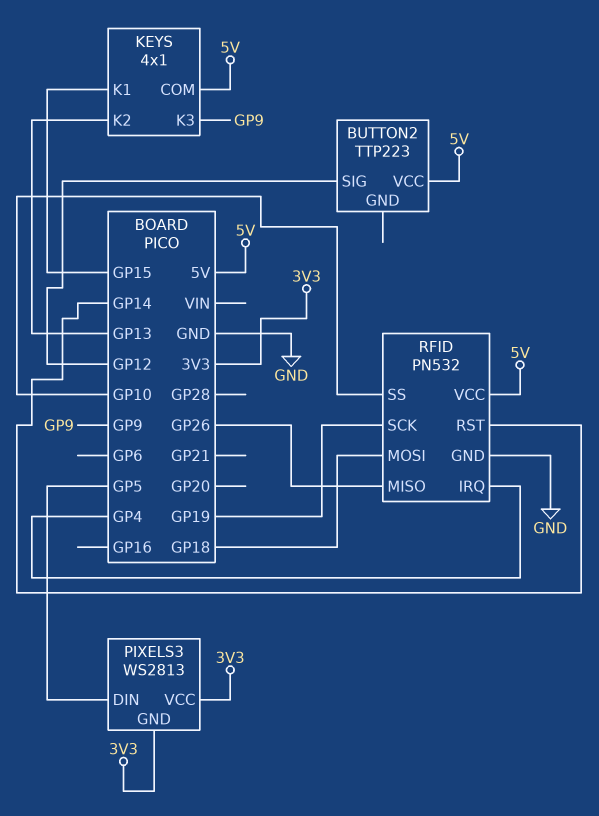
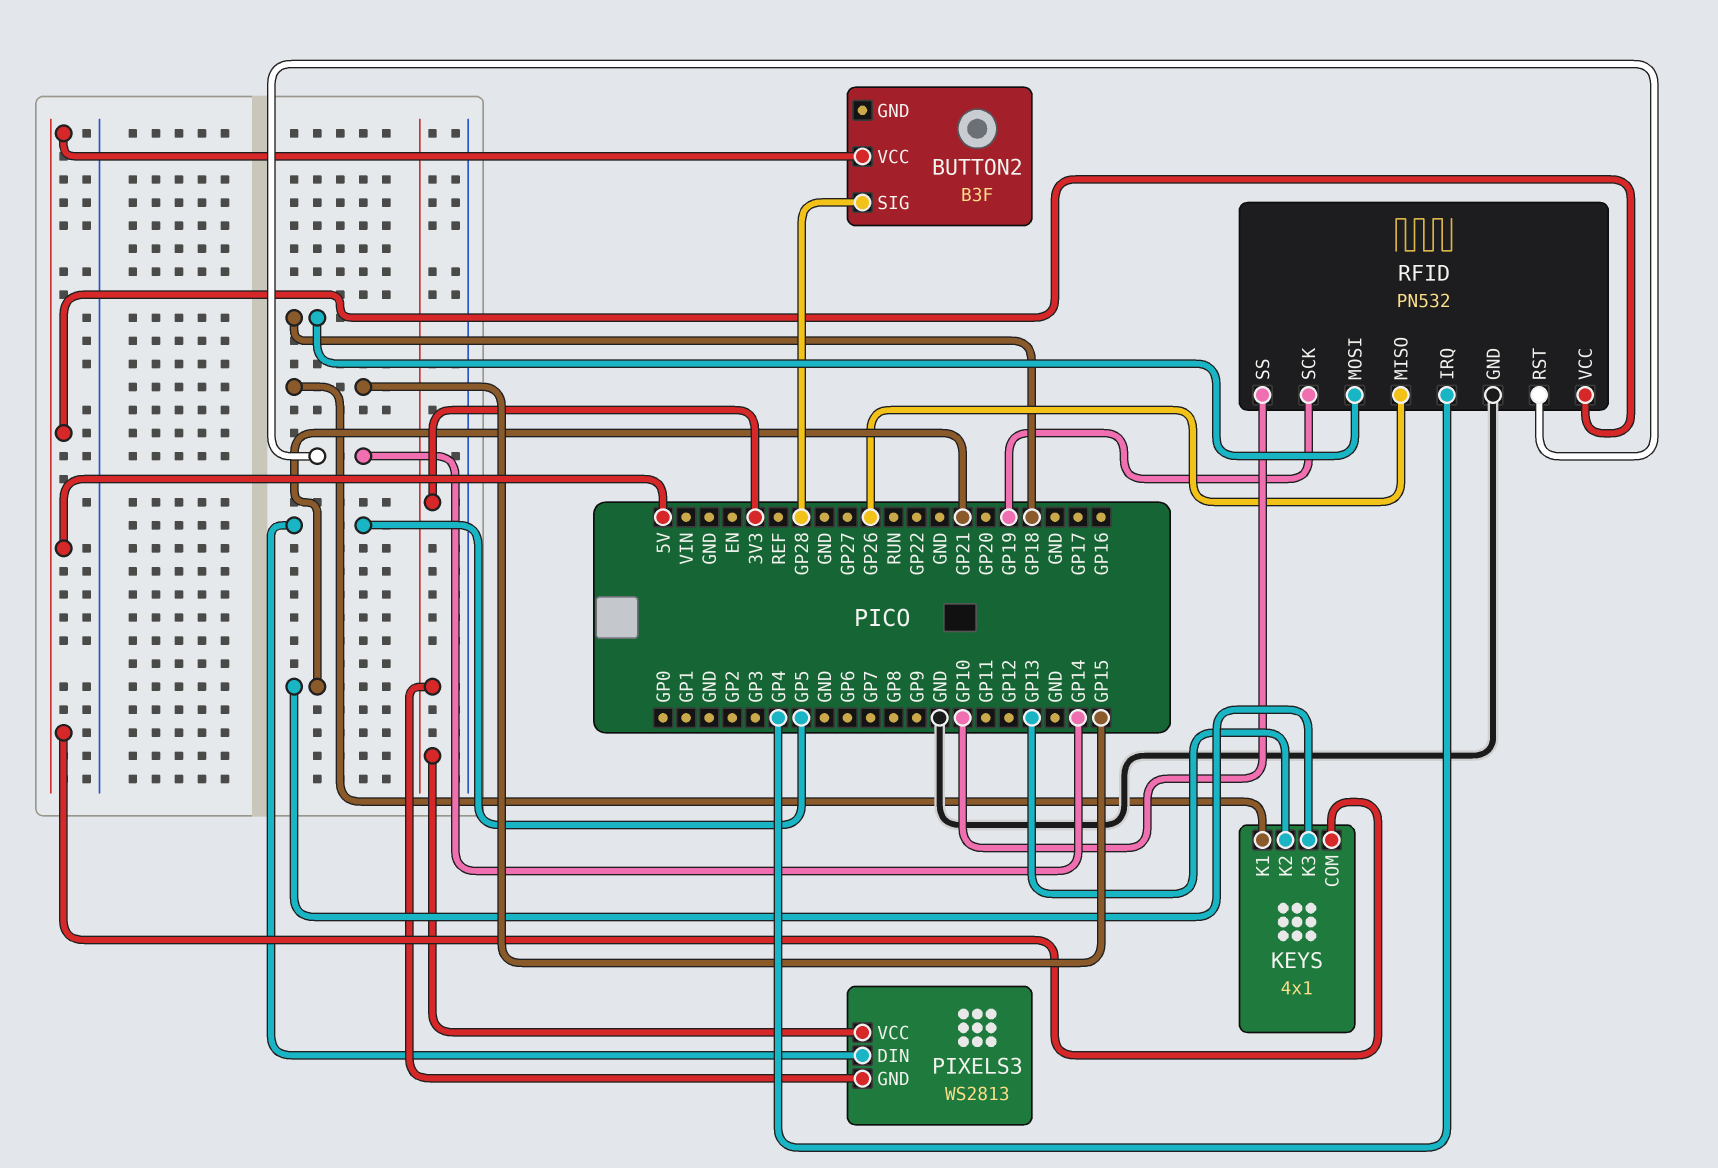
BUTTON2: TTP223 -> B3F
BUTTON2 pin SIG: GP12 -> GP28
KEYS pin K3: GP9 -> GP21

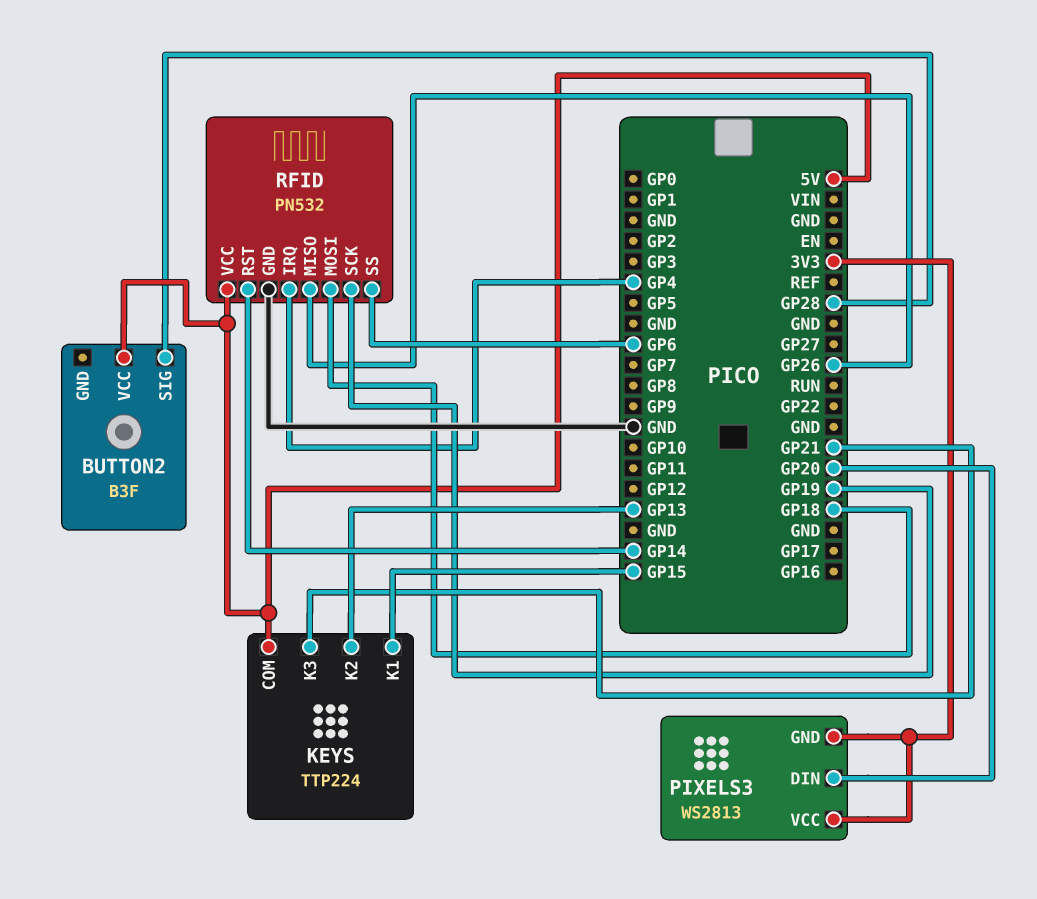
KEYS: 4x1 -> TTP224
PIXELS3 pin DIN: GP5 -> GP20
RFID pin SS: GP10 -> GP6

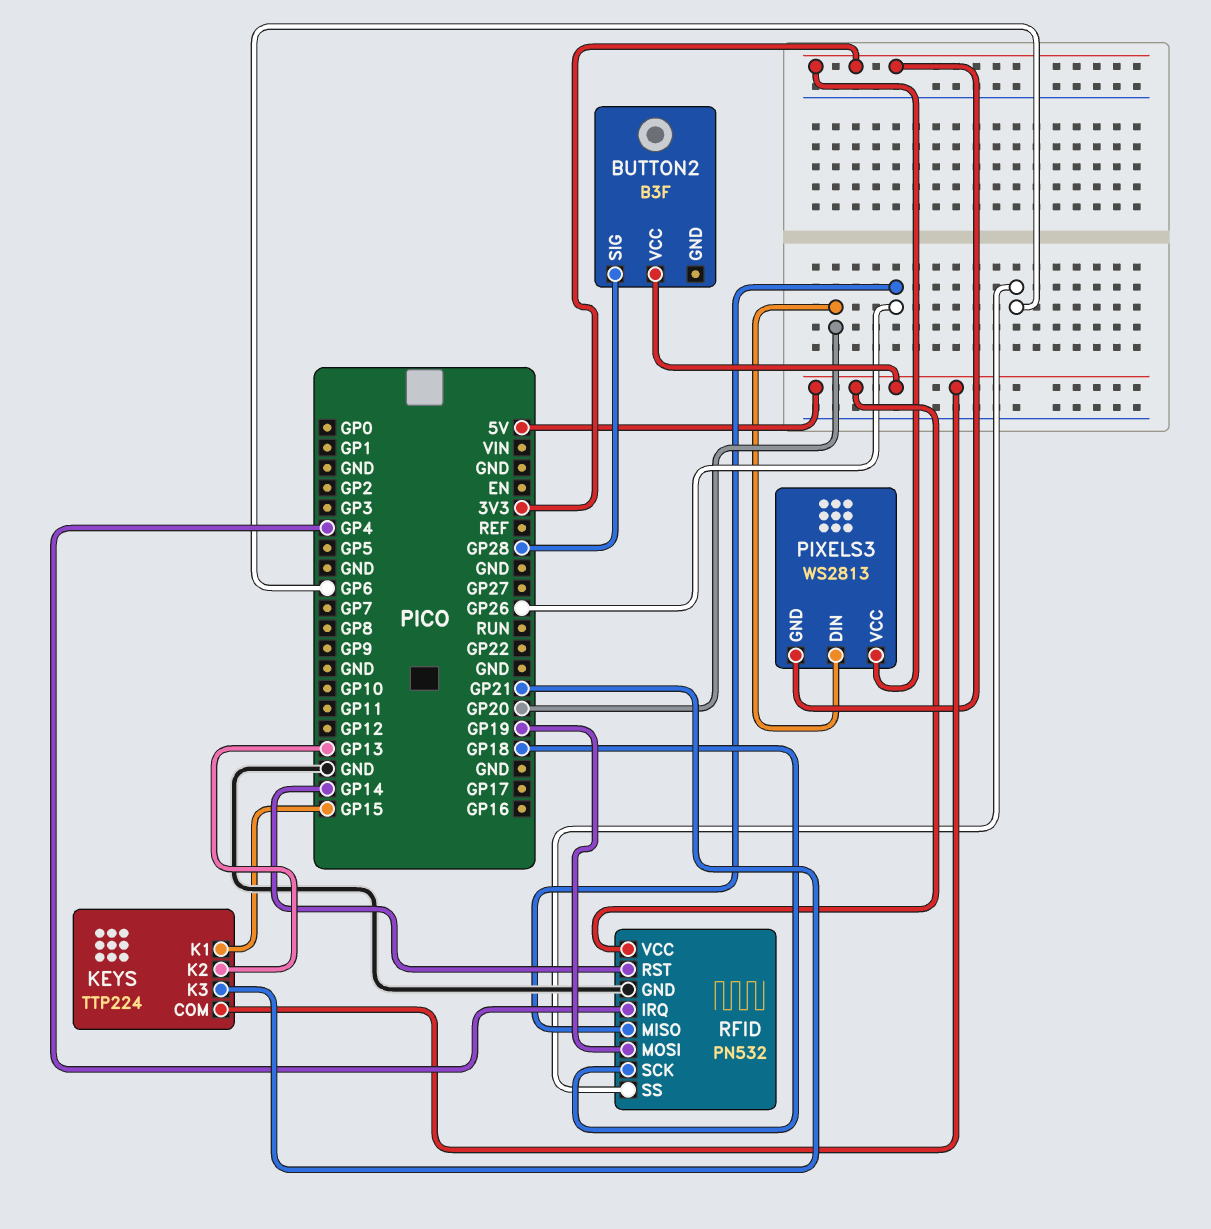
RFID pin MOSI: GP18 -> GP19
RFID pin SCK: GP19 -> GP18

